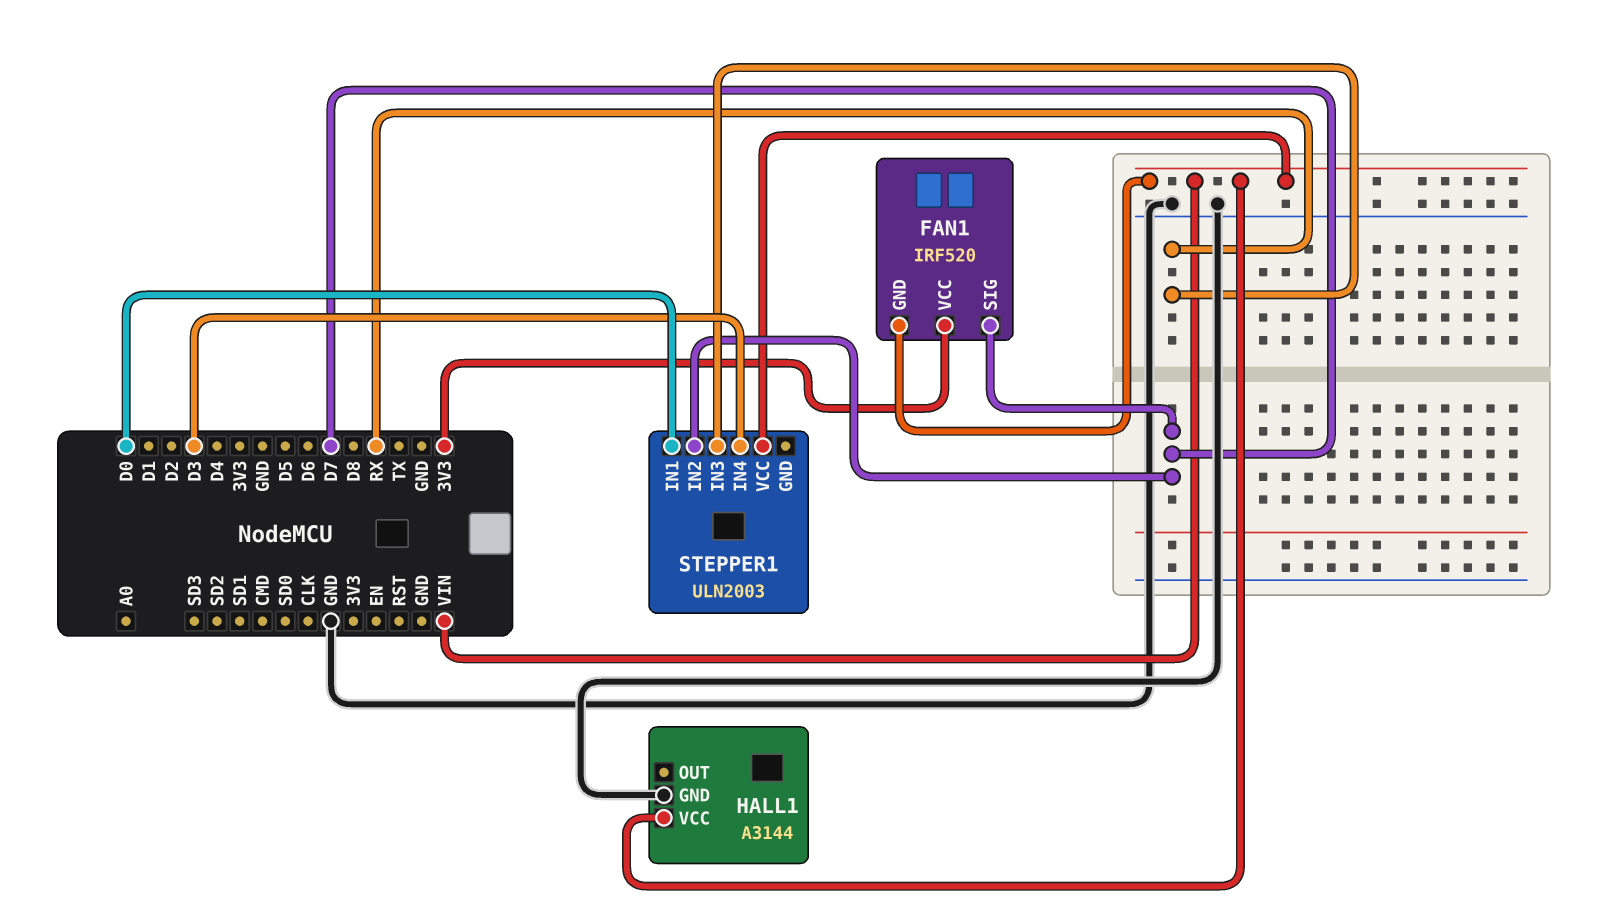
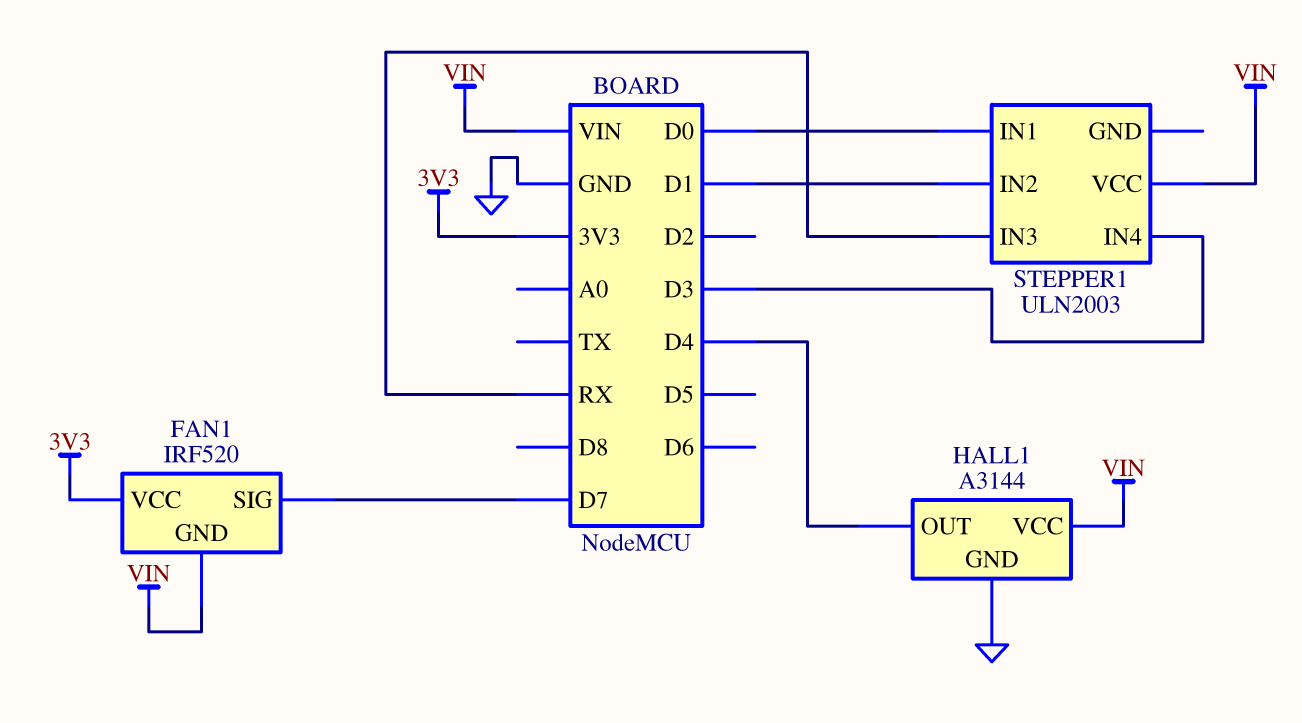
HALL1 pin OUT: none -> D4
STEPPER1 pin IN2: D7 -> D1

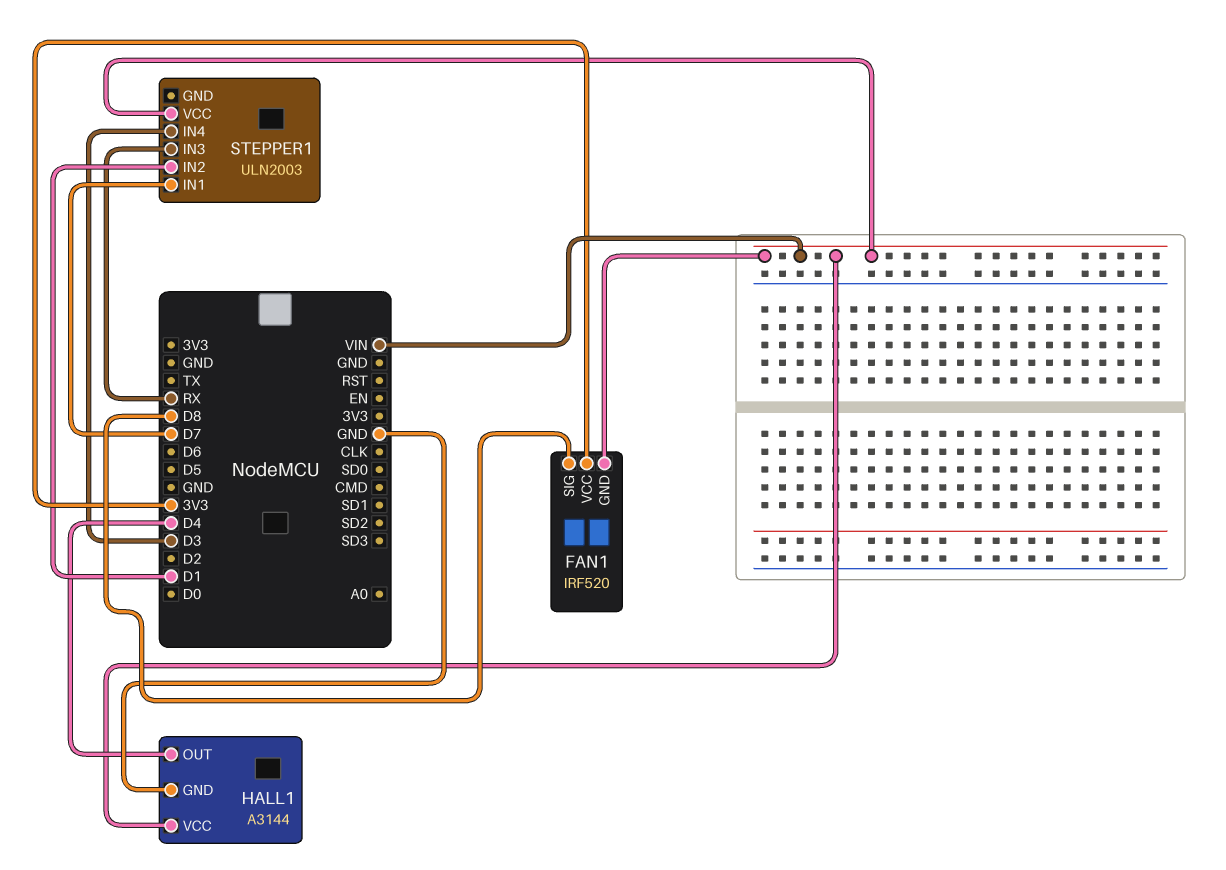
FAN1 pin SIG: D7 -> D8
STEPPER1 pin IN1: D0 -> D7

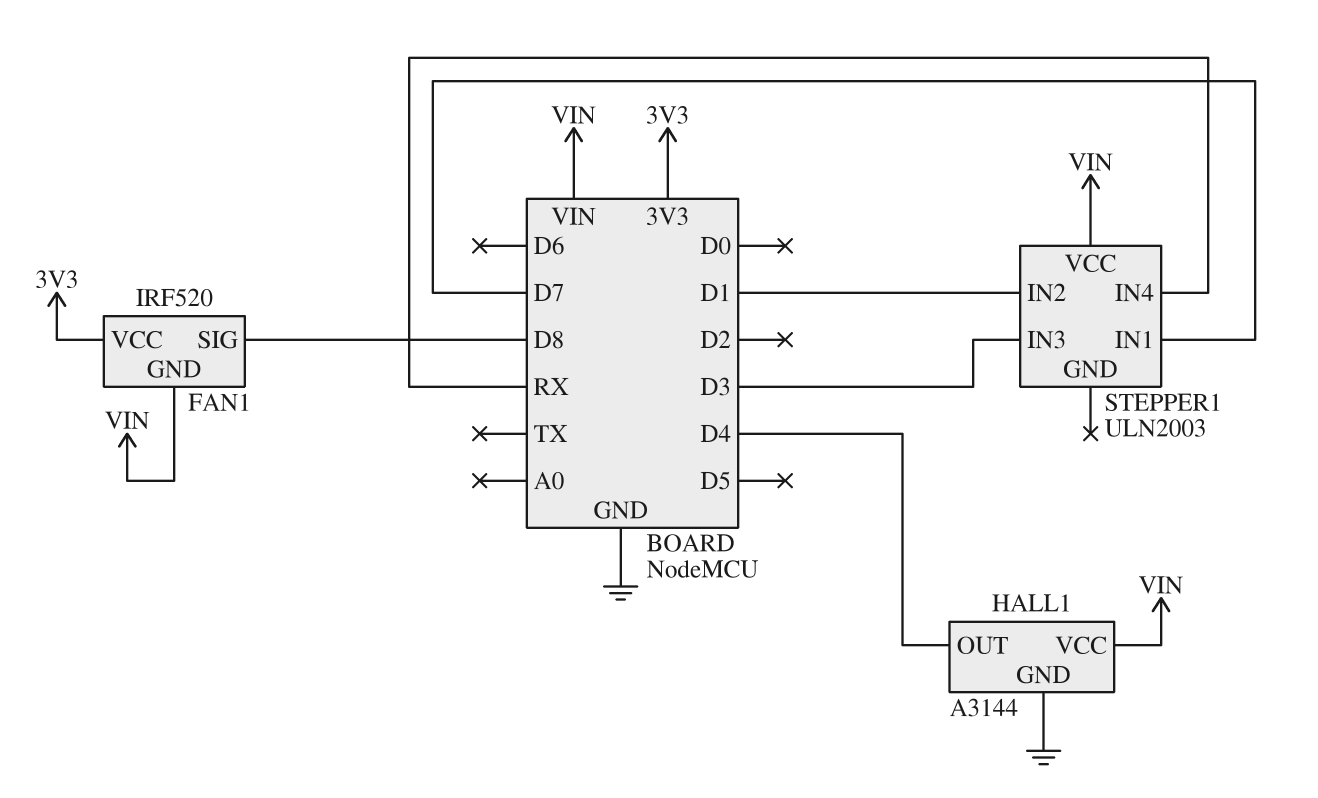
STEPPER1 pin IN3: RX -> D3
STEPPER1 pin IN4: D3 -> RX

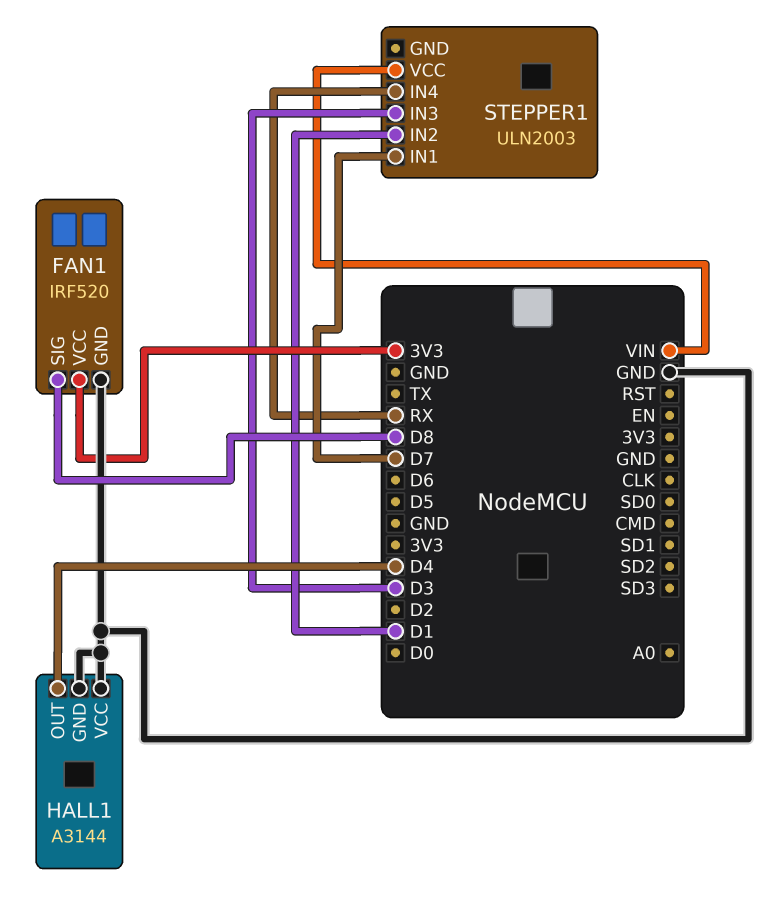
FAN1 pin GND: VIN -> GND
HALL1 pin VCC: VIN -> GND

